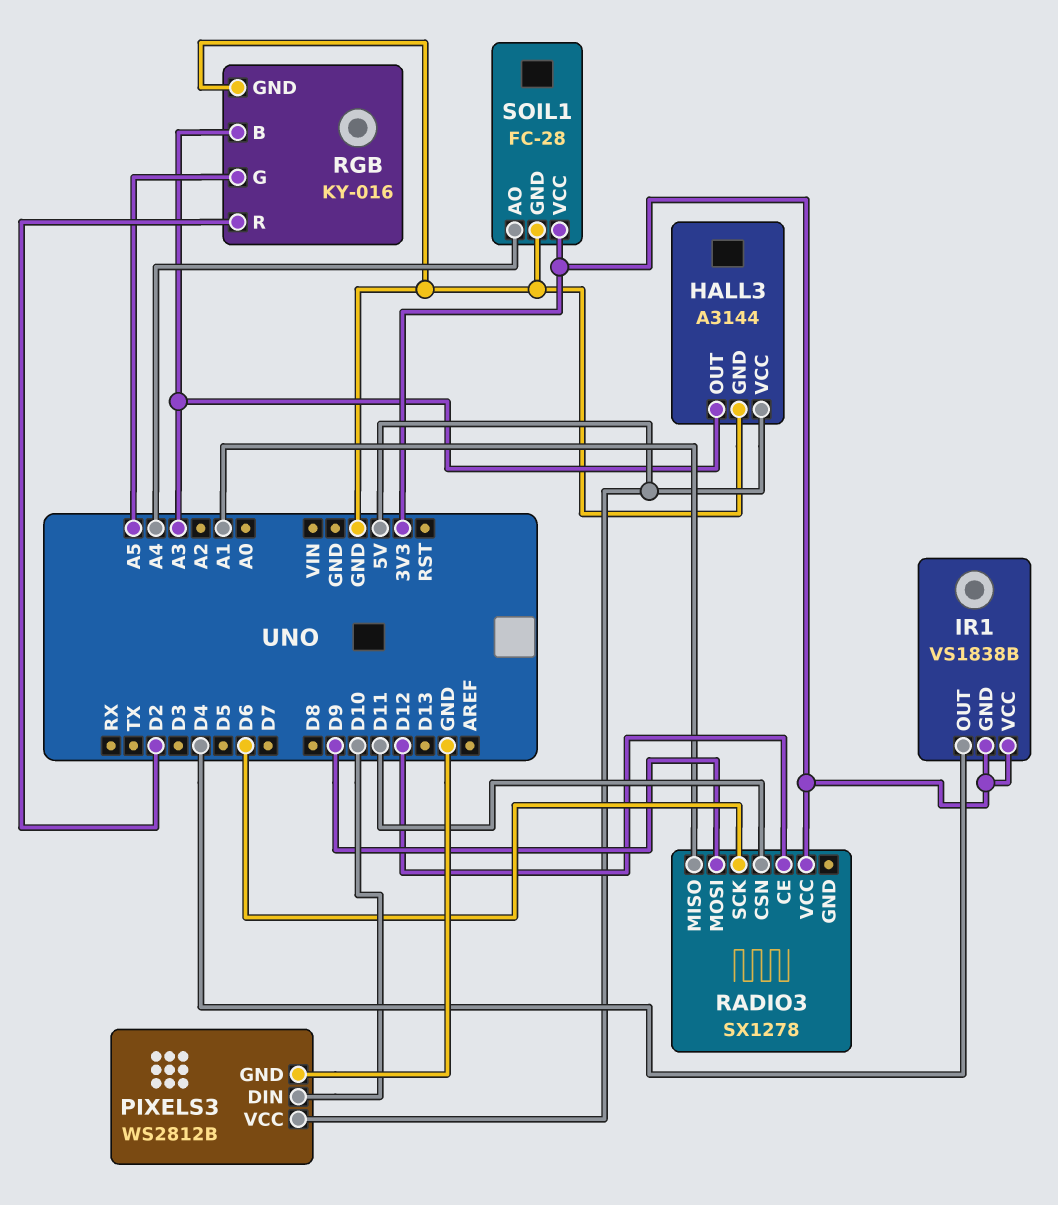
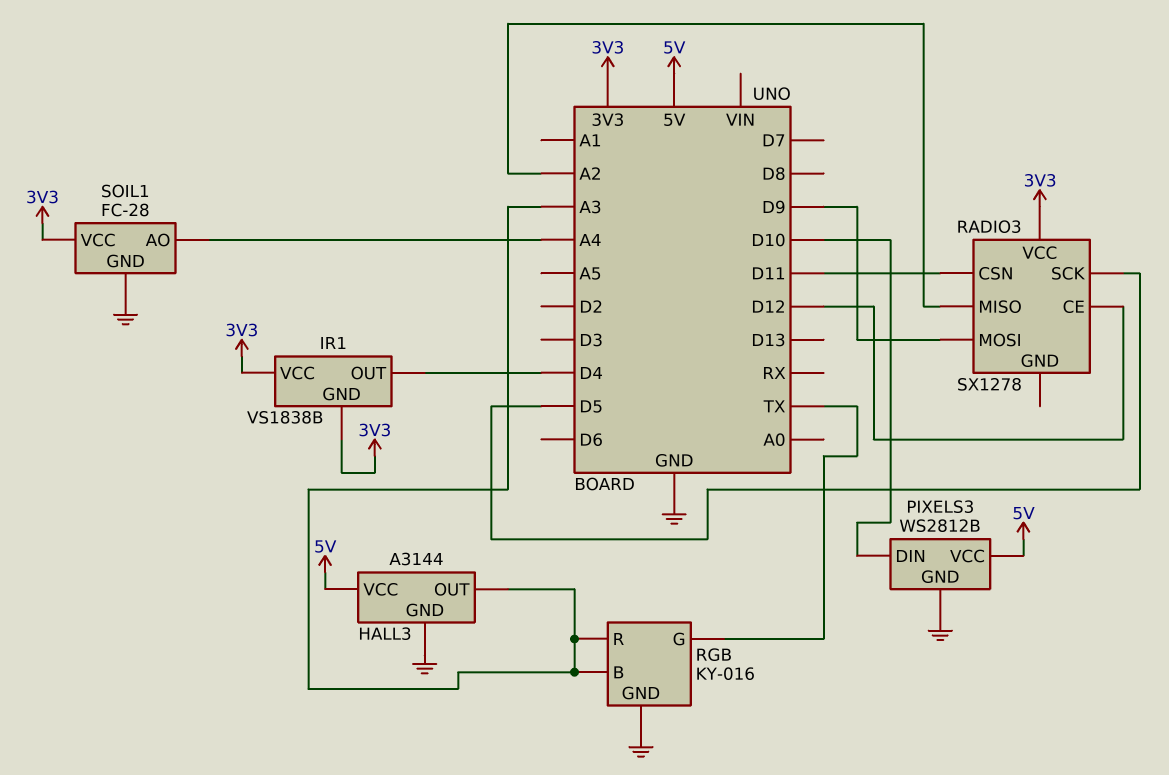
RADIO3 pin MISO: A1 -> A2
RADIO3 pin SCK: D6 -> D5
RGB pin G: A5 -> TX
RGB pin R: D2 -> A3

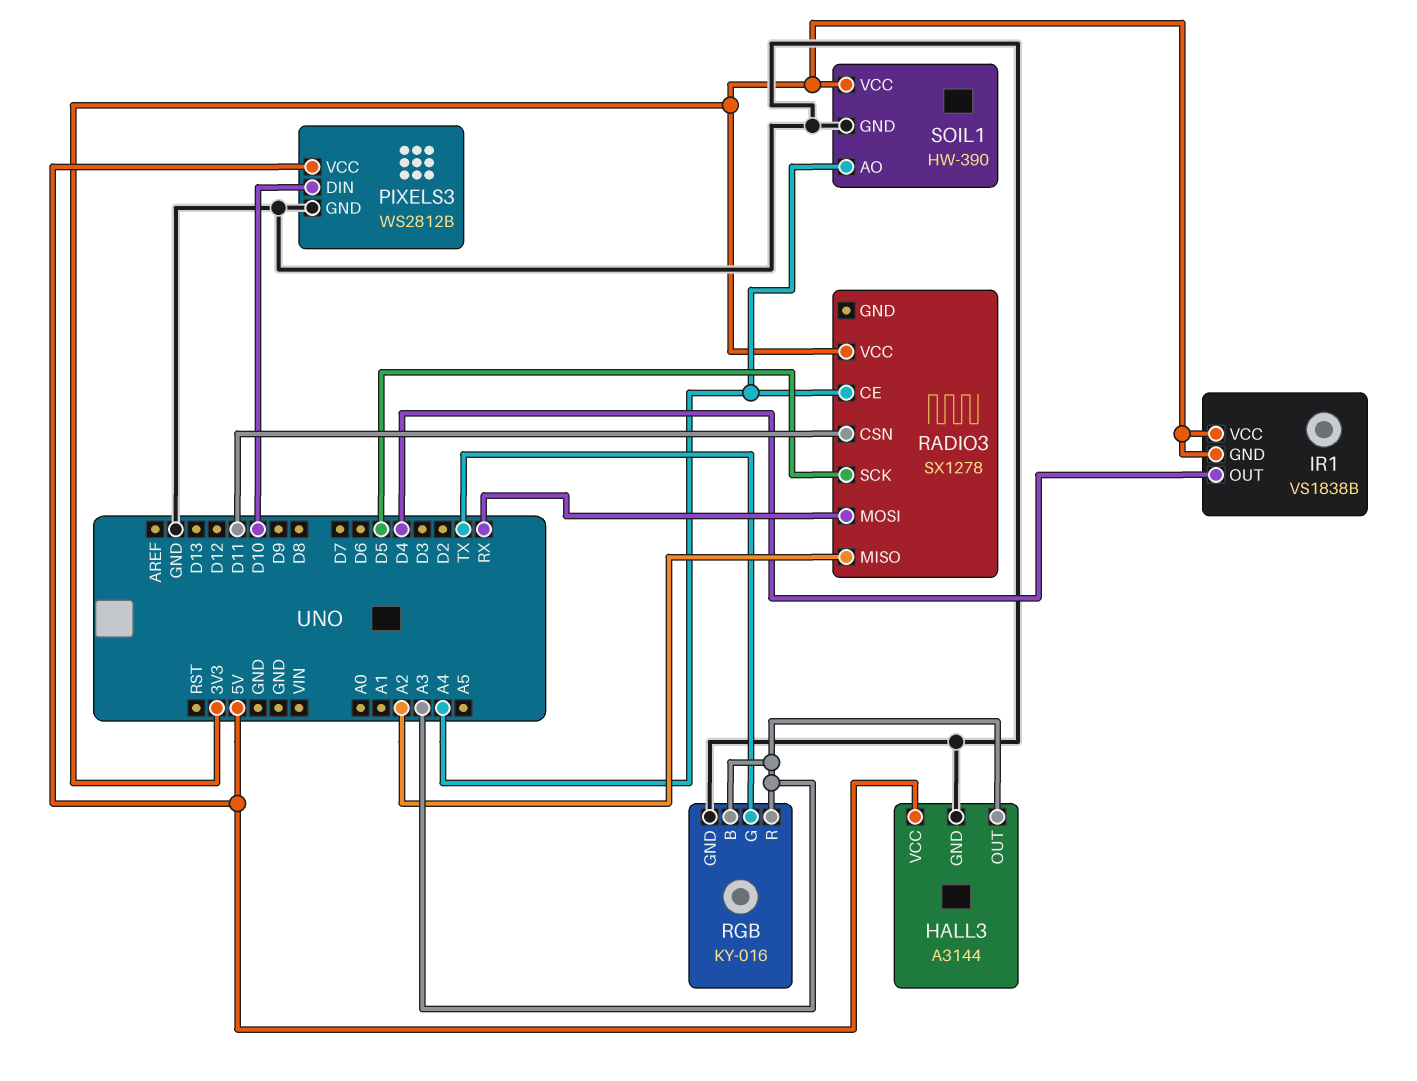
RADIO3 pin CE: D12 -> A4
RADIO3 pin MOSI: D9 -> RX
SOIL1: FC-28 -> HW-390

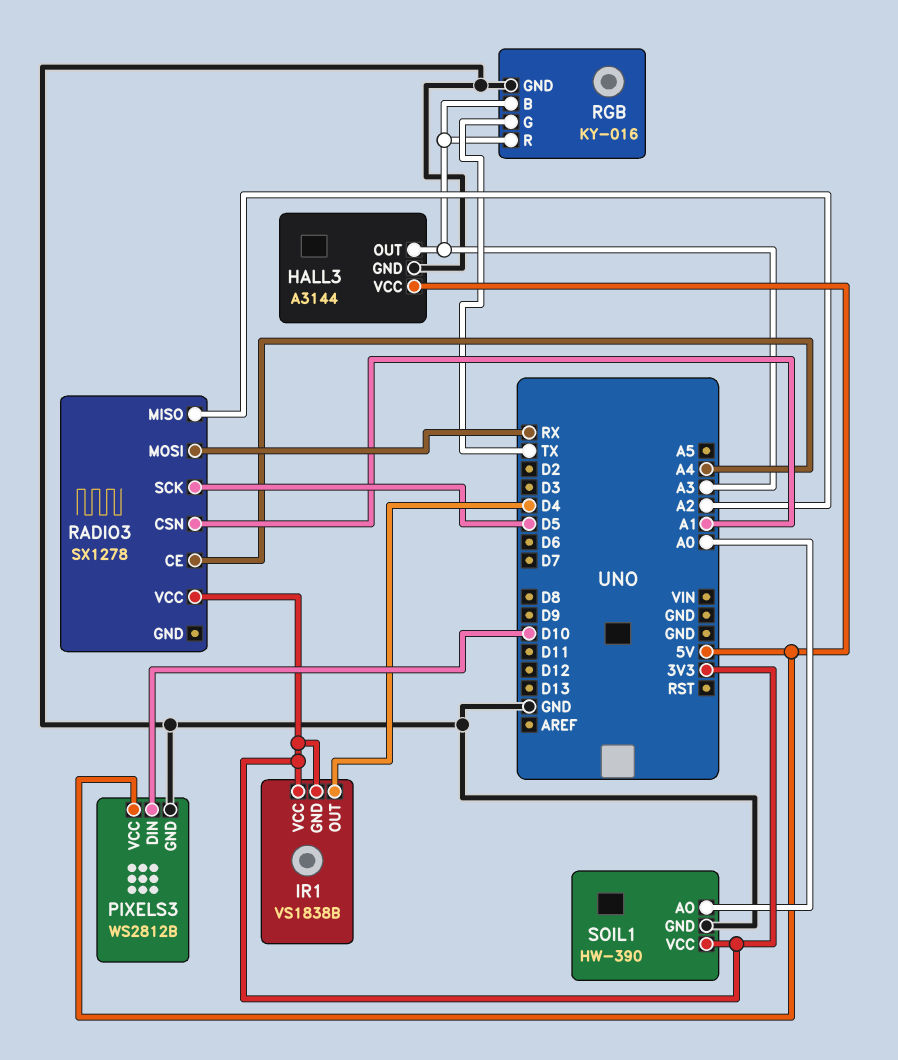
RADIO3 pin CSN: D11 -> A1
SOIL1 pin AO: A4 -> A0

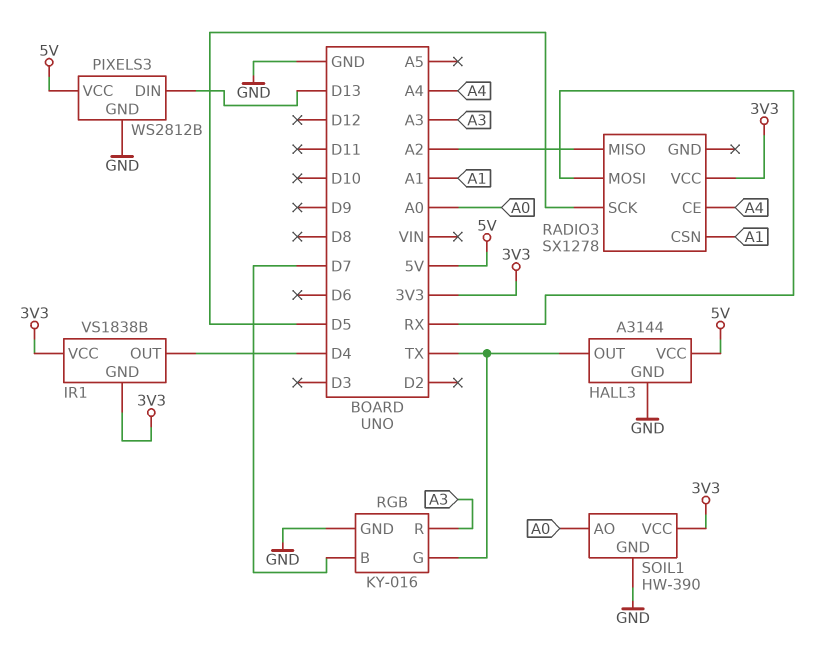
HALL3 pin OUT: A3 -> TX
PIXELS3 pin DIN: D10 -> D13
RGB pin B: A3 -> D7

